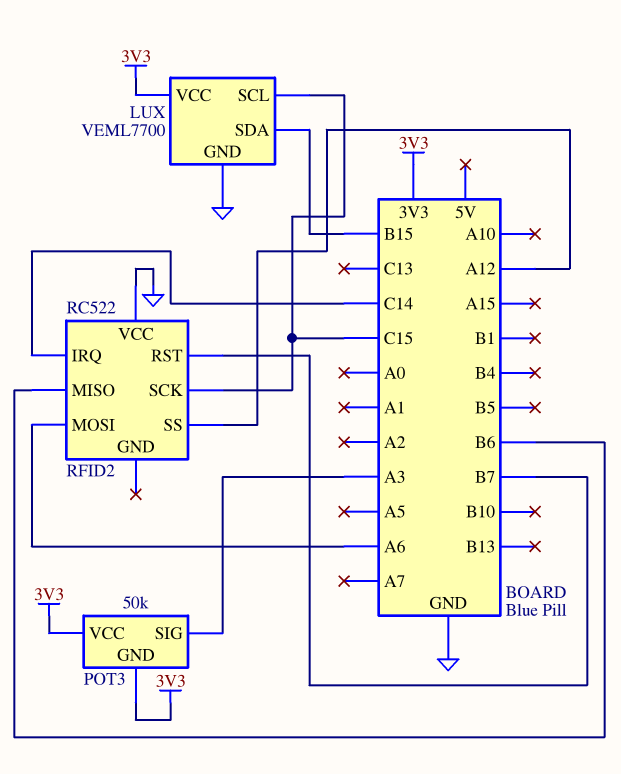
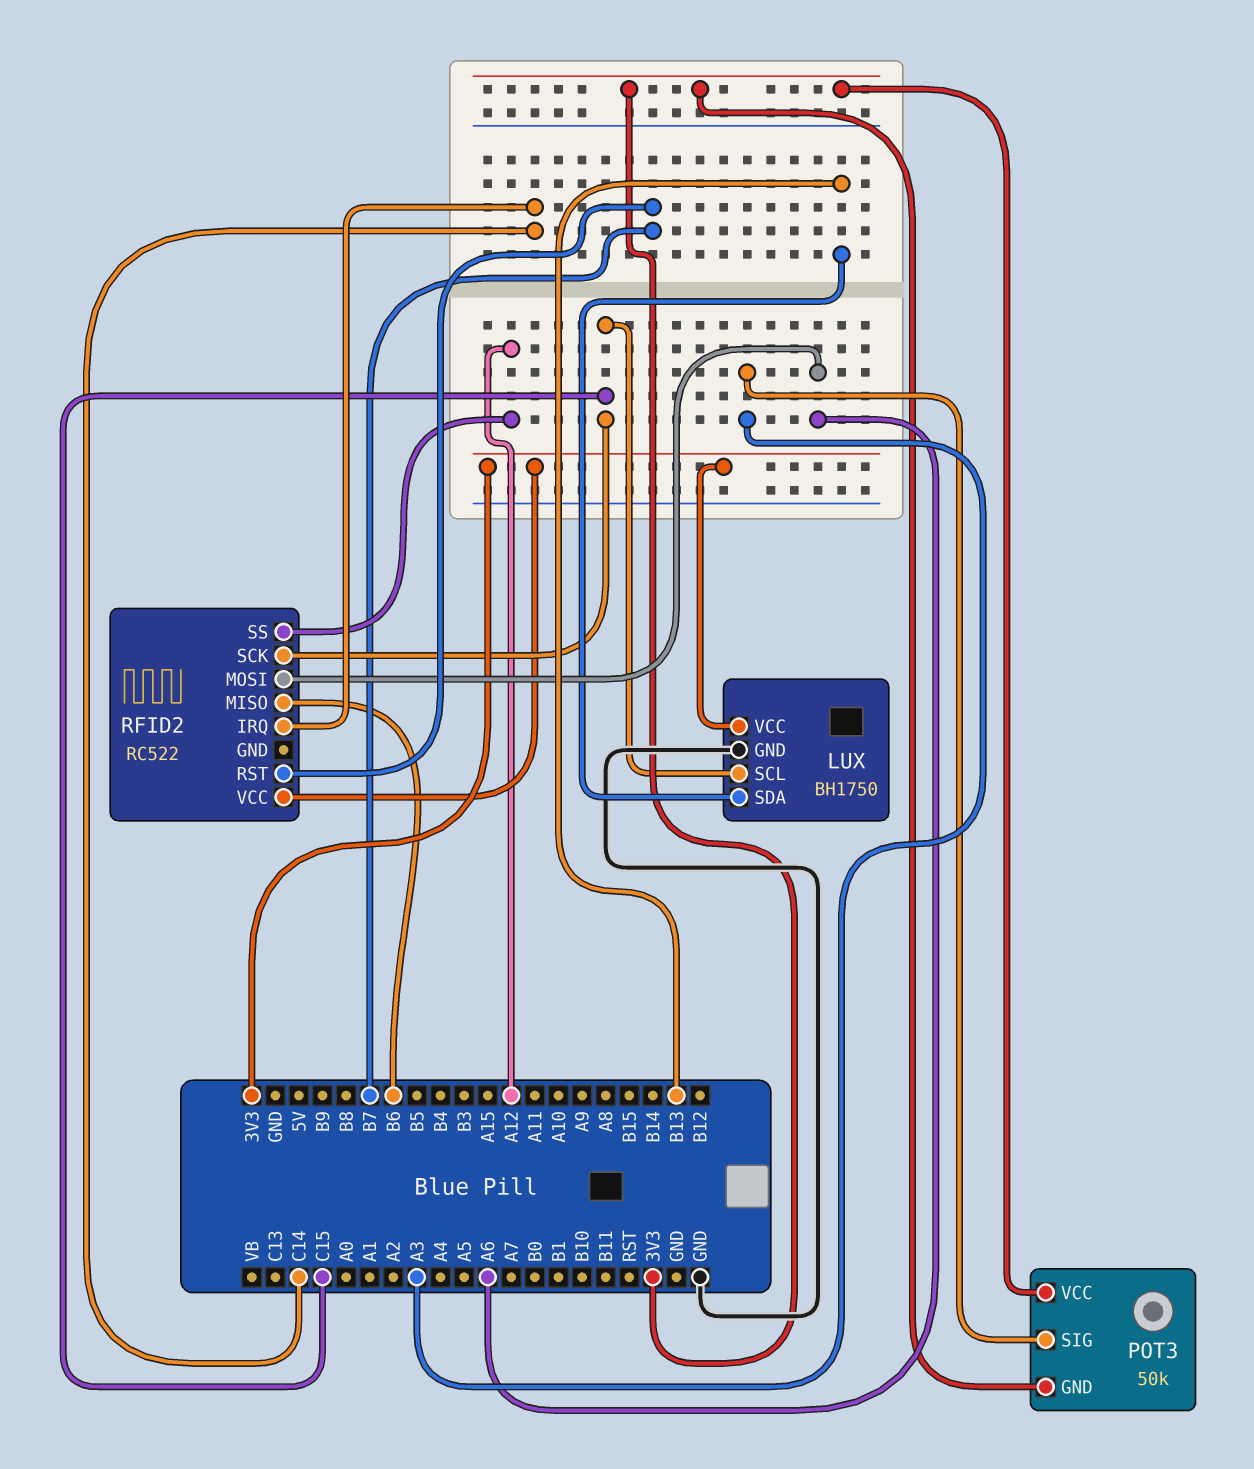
LUX: VEML7700 -> BH1750
LUX pin SDA: B15 -> B13
RFID2 pin VCC: GND -> 3V3

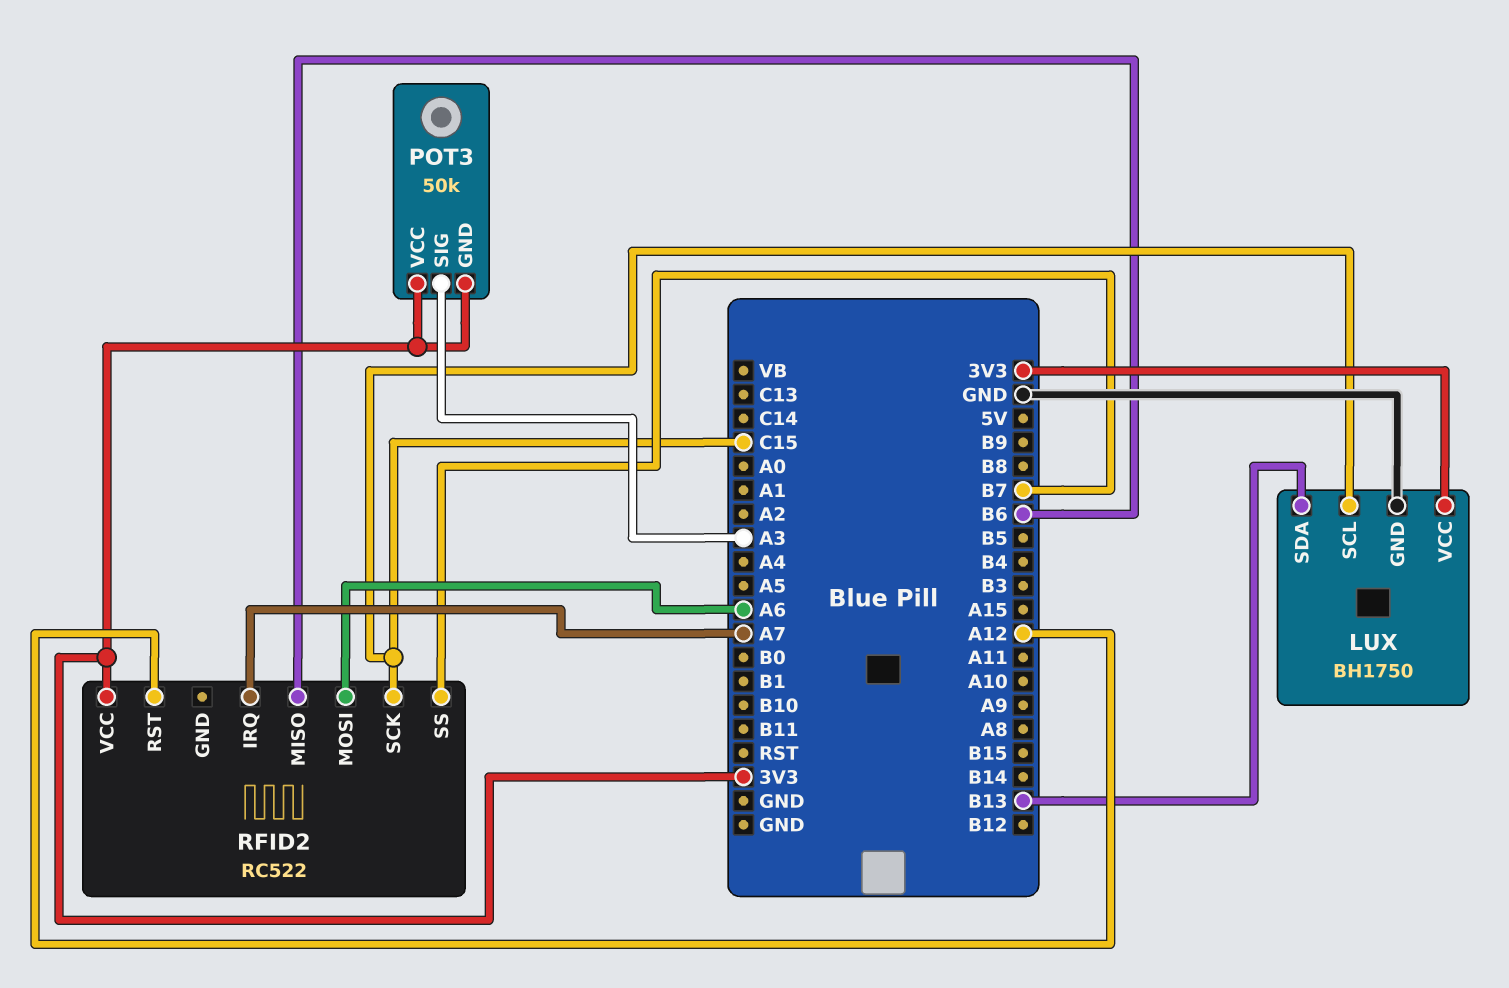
RFID2 pin IRQ: C14 -> A7
RFID2 pin RST: B7 -> A12
RFID2 pin SS: A12 -> B7

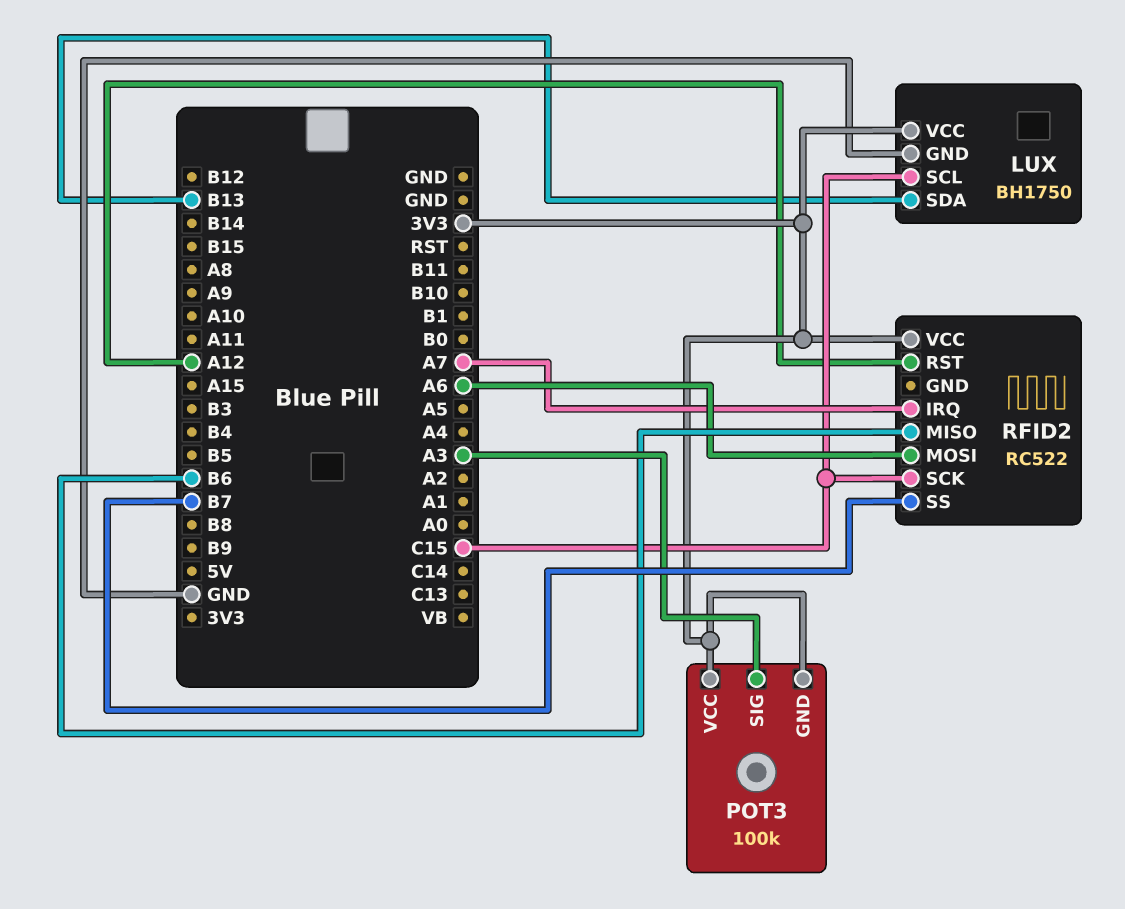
POT3: 50k -> 100k

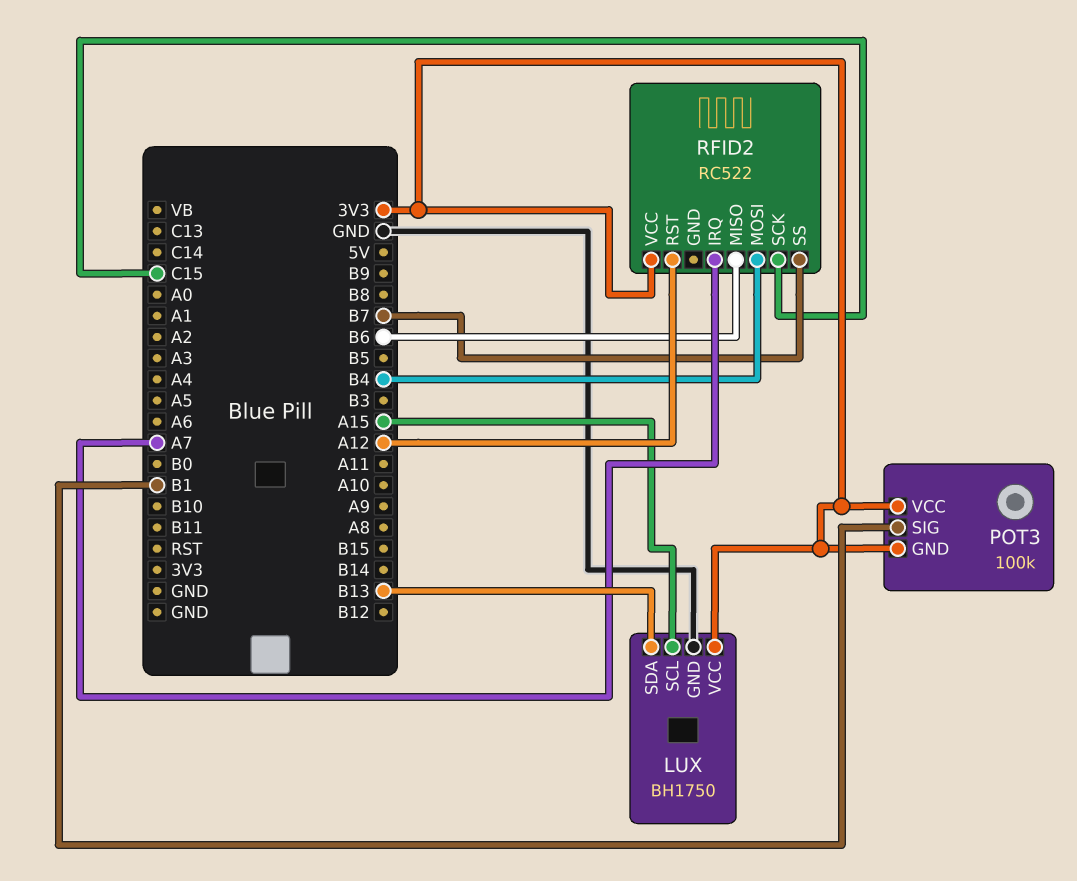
LUX pin SCL: C15 -> A15
POT3 pin SIG: A3 -> B1
RFID2 pin MOSI: A6 -> B4

